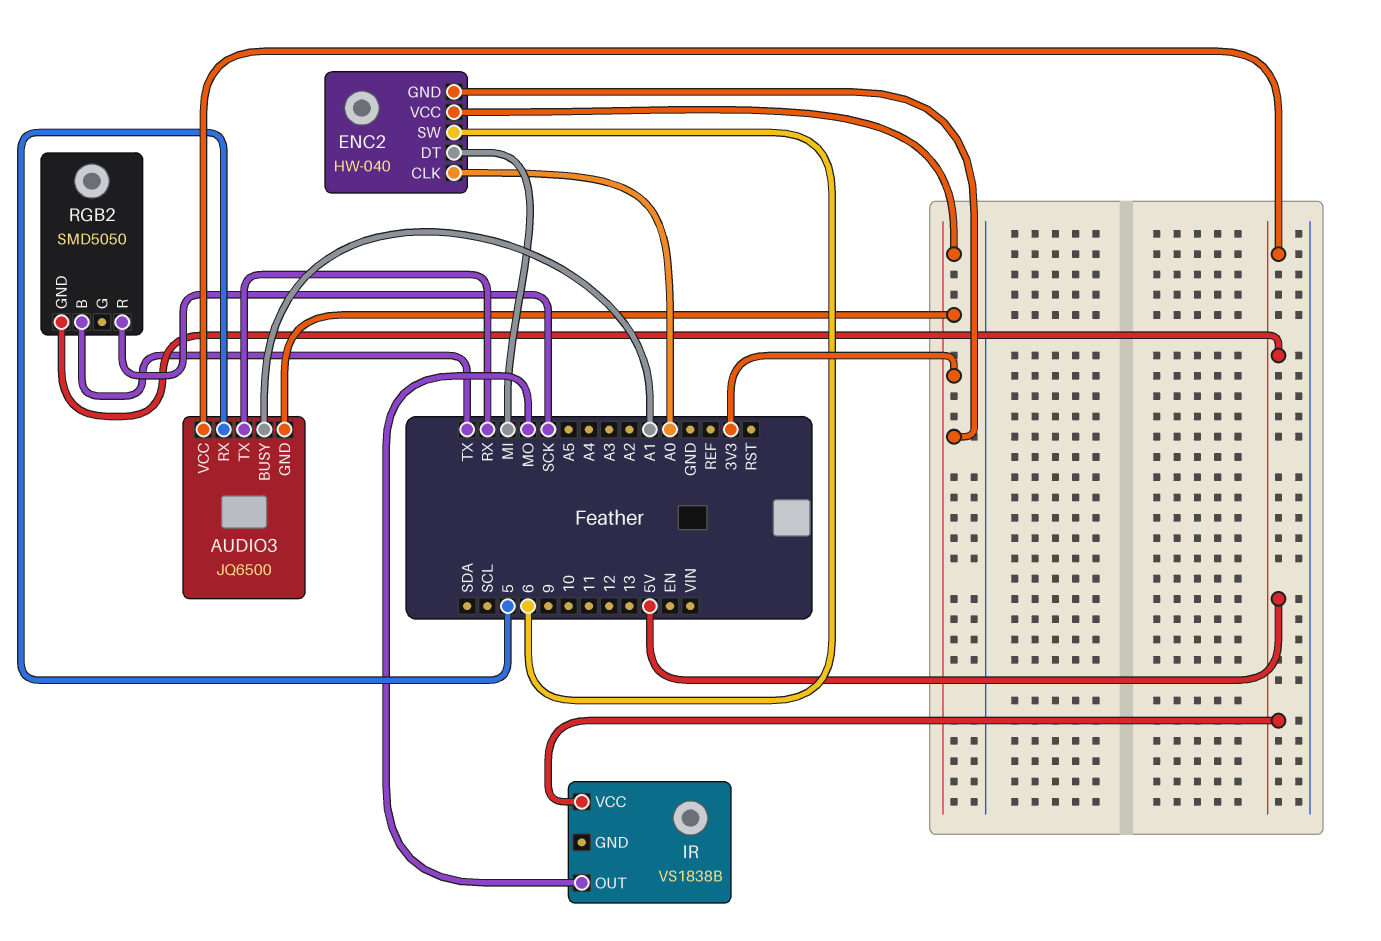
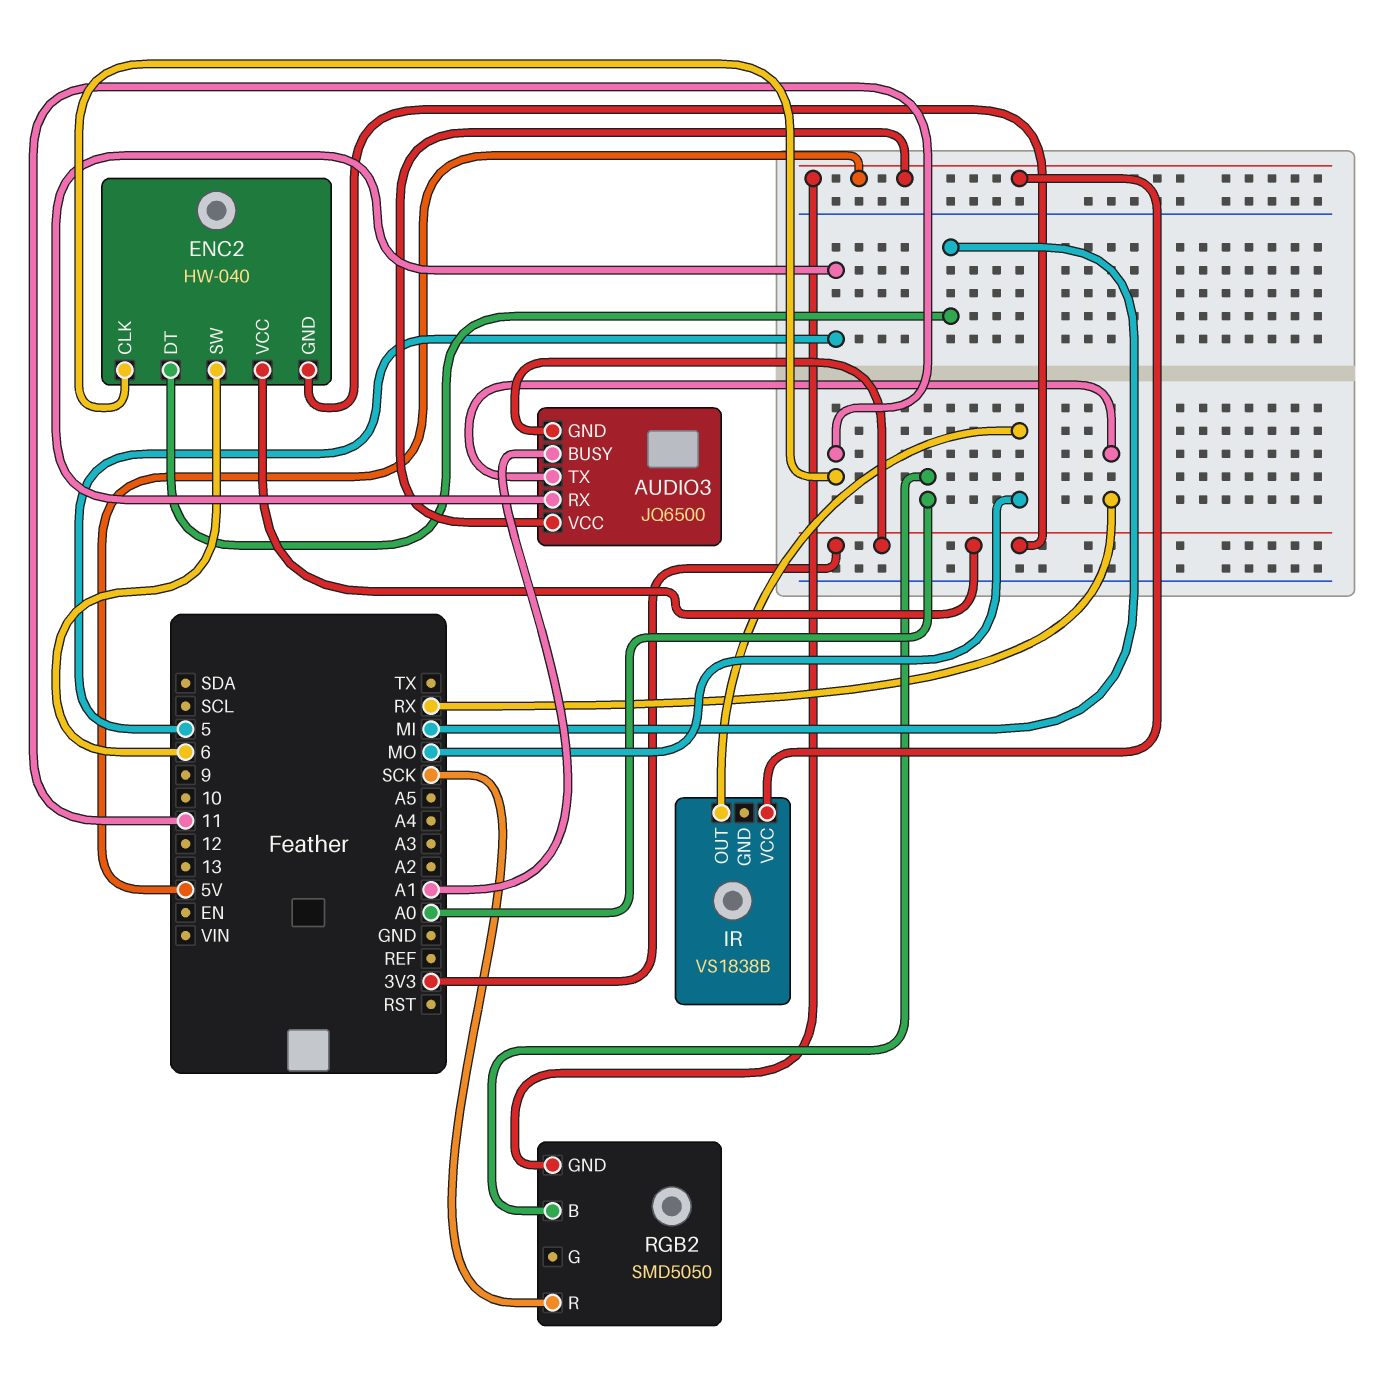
ENC2 pin CLK: A0 -> 11
RGB2 pin B: TX -> A0

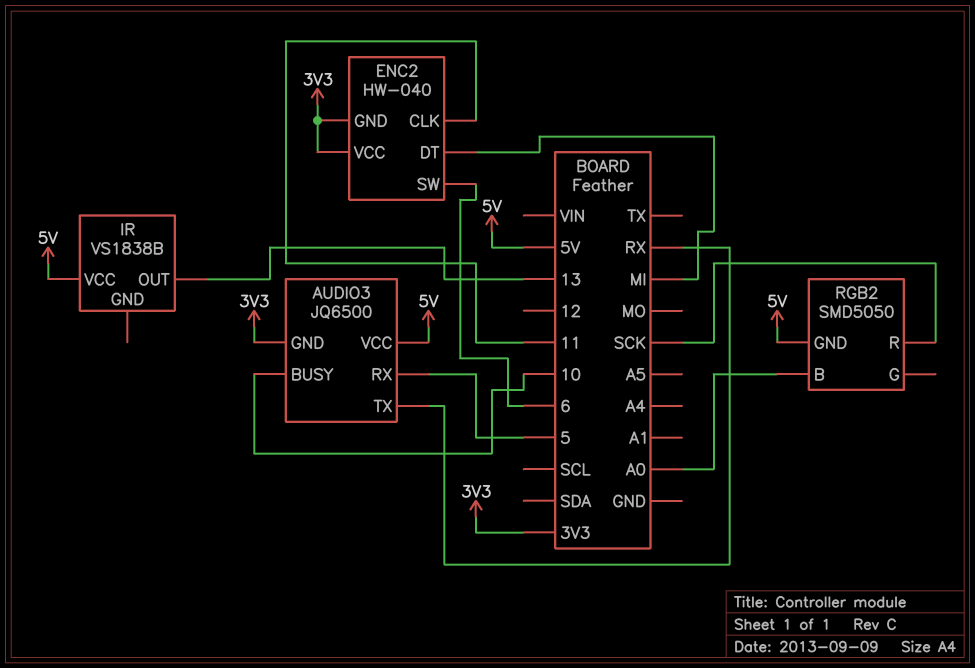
AUDIO3 pin BUSY: A1 -> 10
IR pin OUT: MO -> 13

